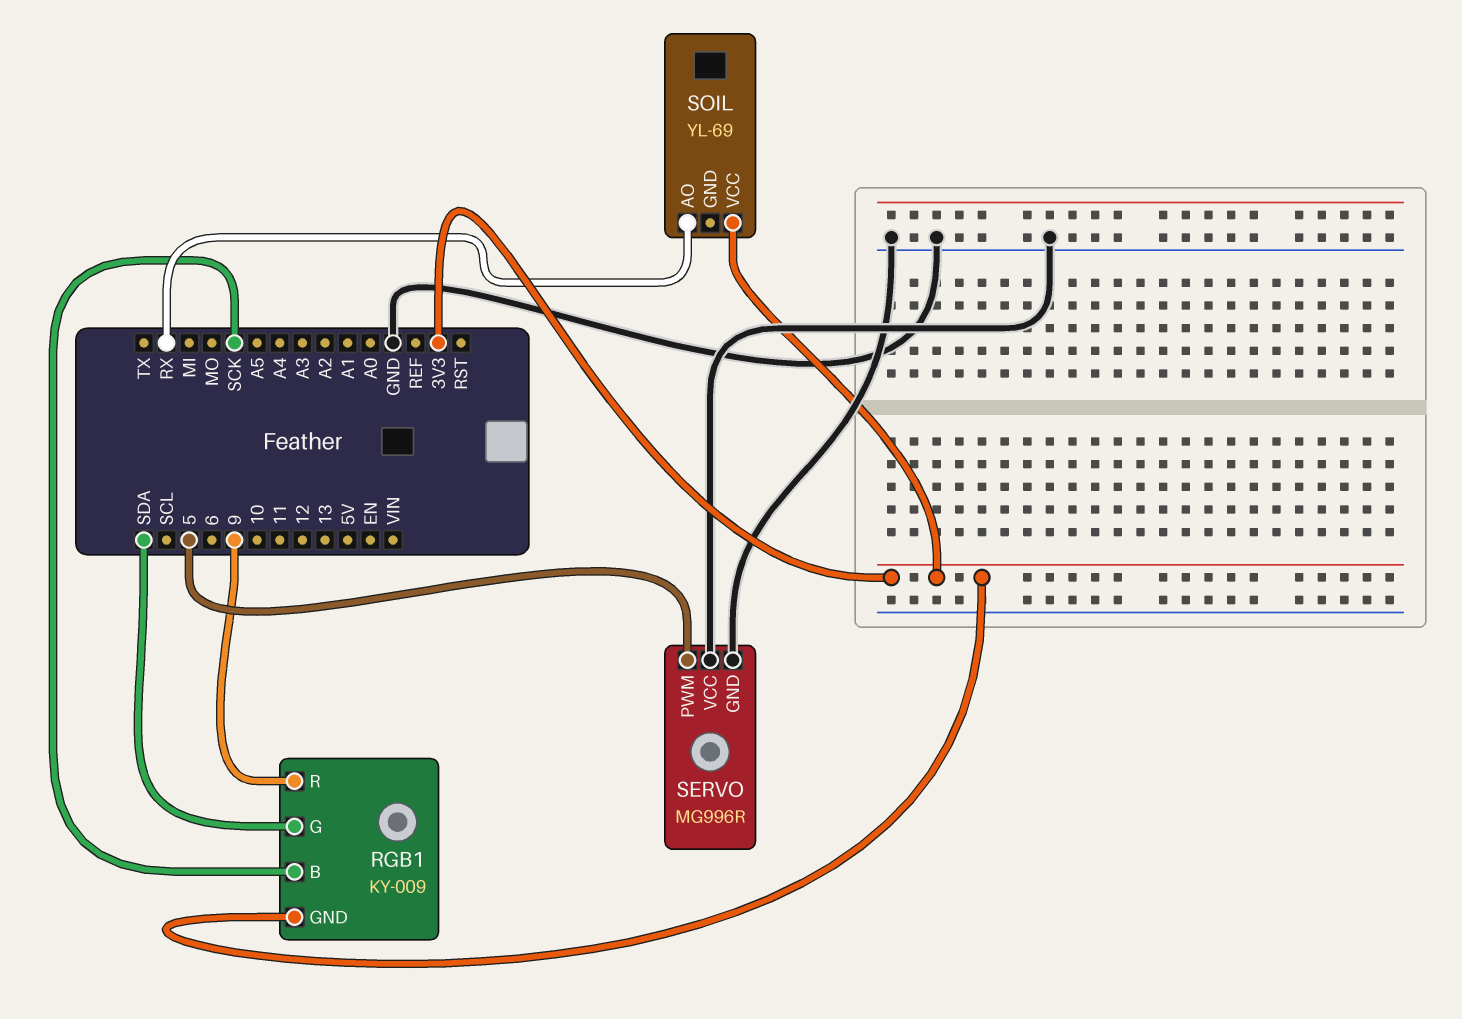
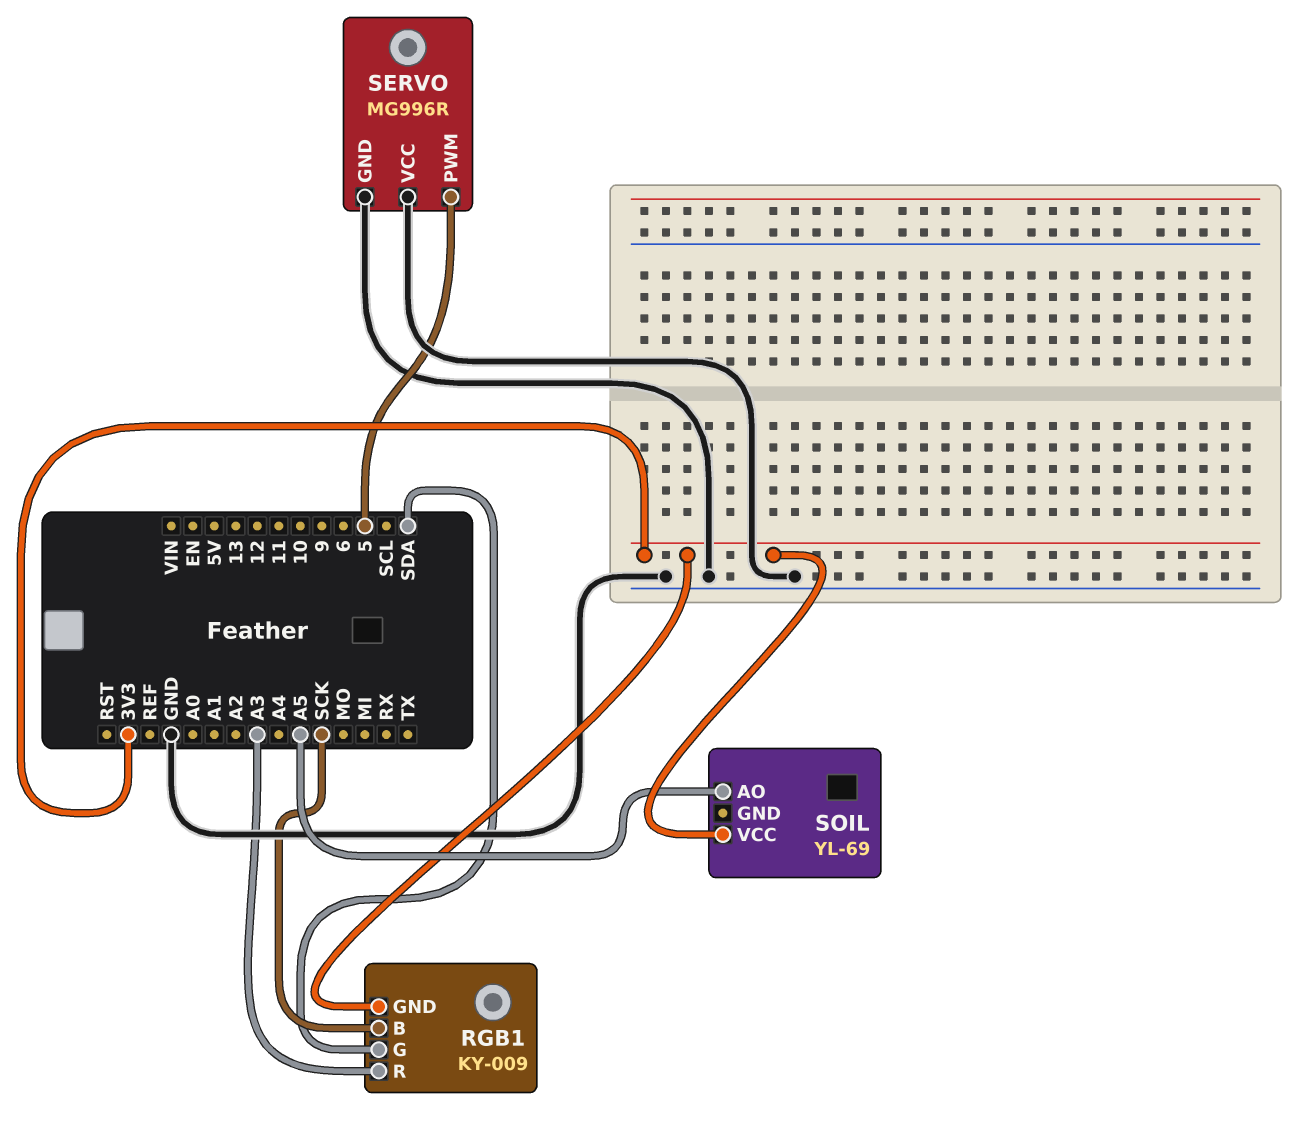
RGB1 pin R: 9 -> A3
SOIL pin AO: RX -> A5

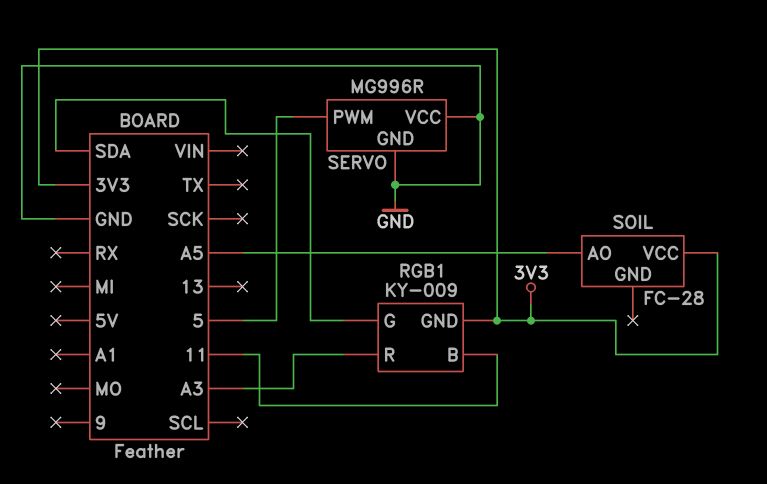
RGB1 pin B: SCK -> 11
SOIL: YL-69 -> FC-28

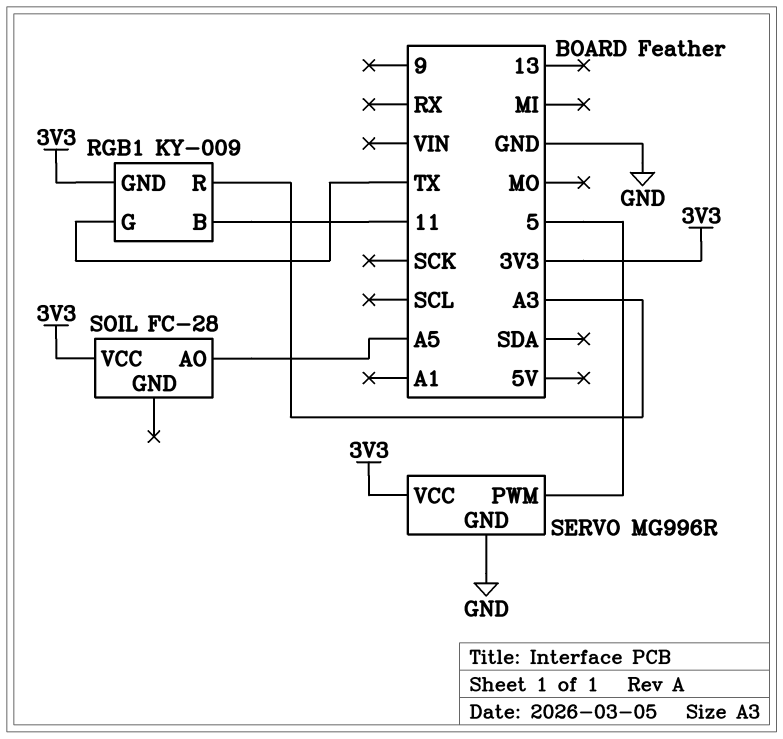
RGB1 pin G: SDA -> TX
SERVO pin VCC: GND -> 3V3

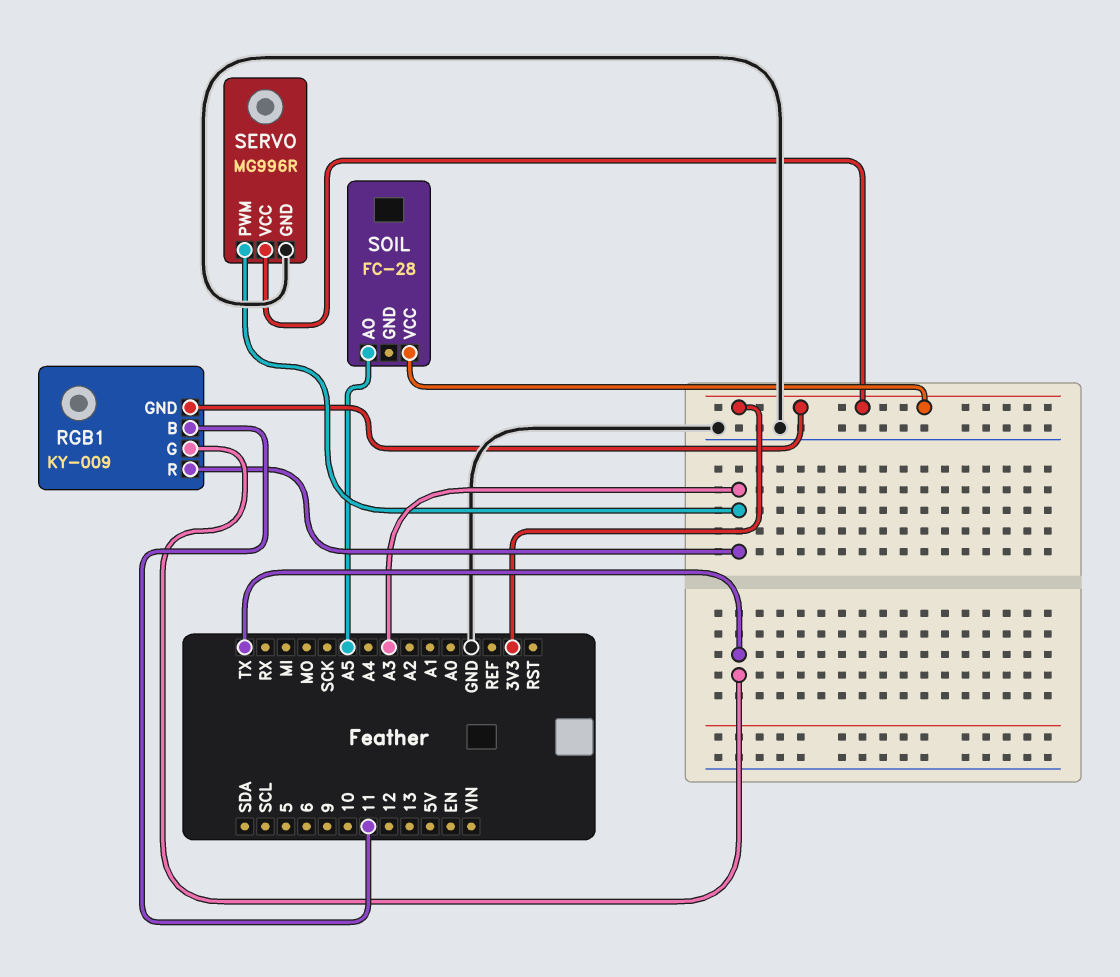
SERVO pin PWM: 5 -> A3

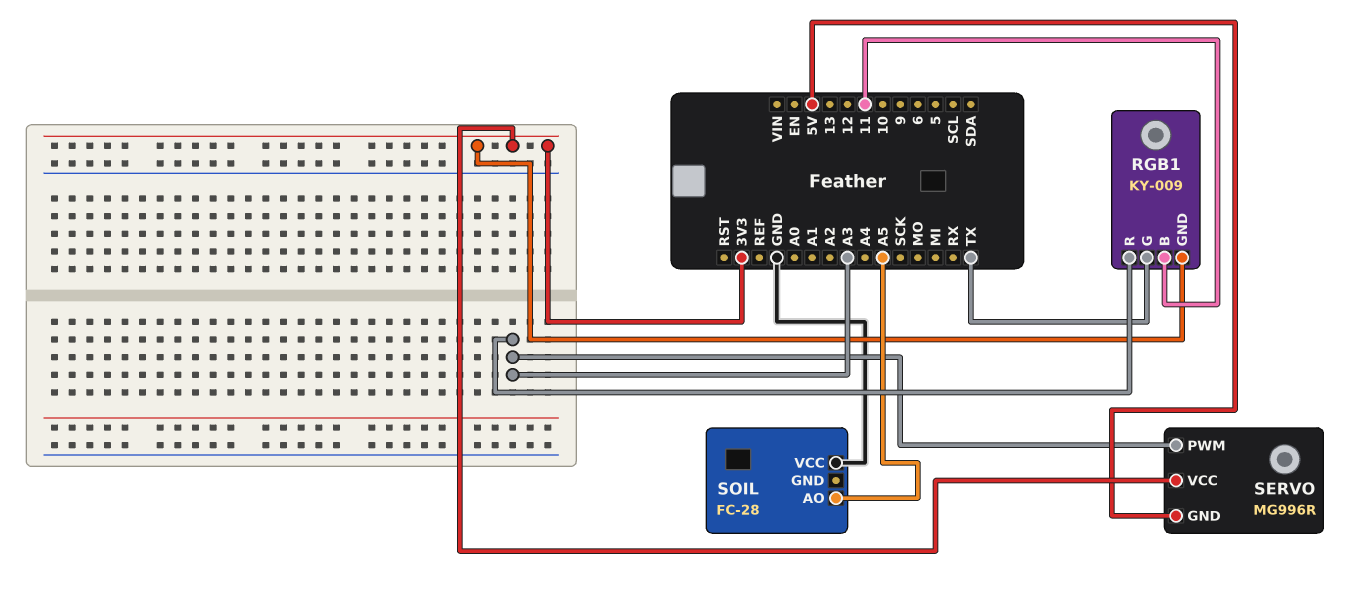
SERVO pin GND: GND -> 5V
SOIL pin VCC: 3V3 -> GND

